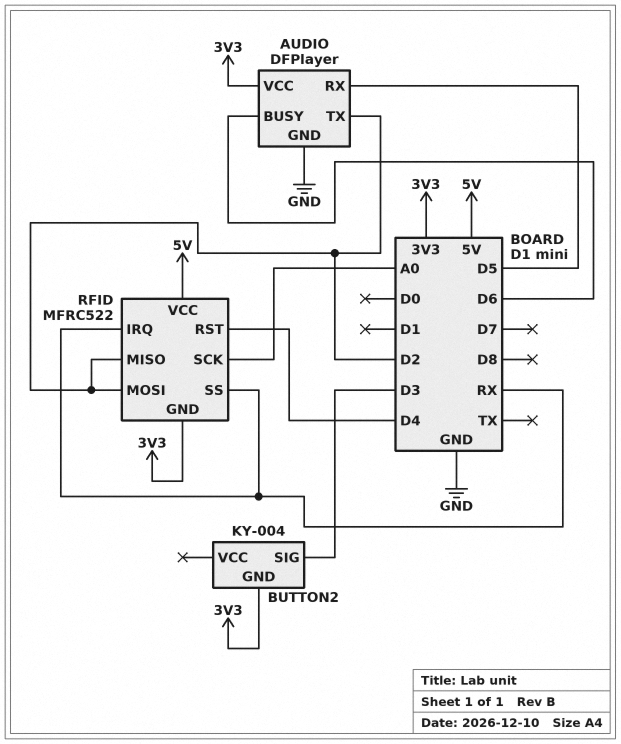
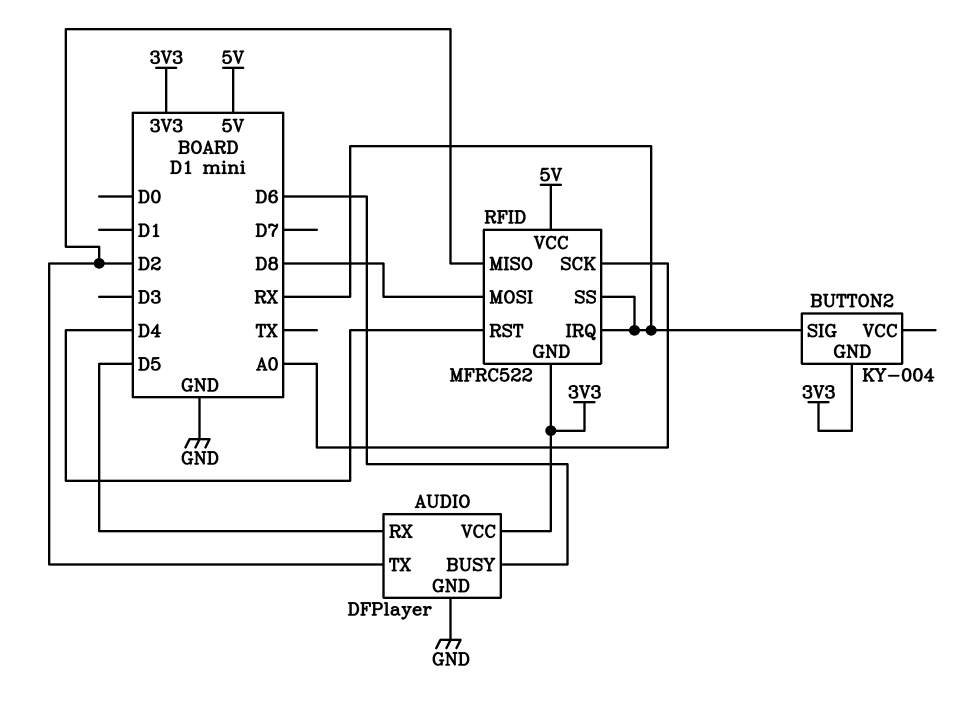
BUTTON2 pin SIG: D3 -> RX
RFID pin MOSI: D2 -> D8

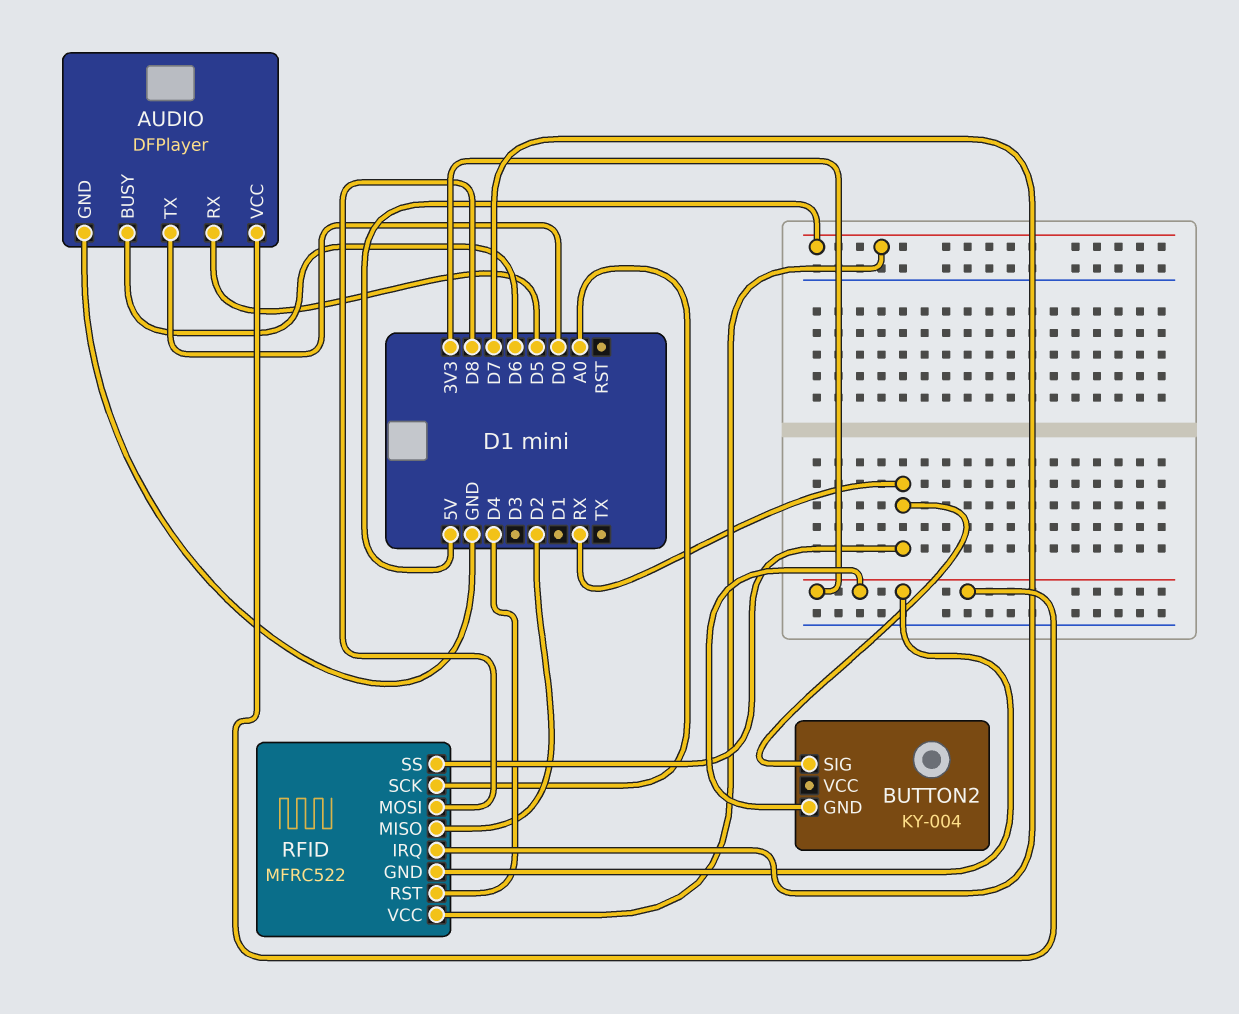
AUDIO pin TX: D2 -> D0
RFID pin IRQ: RX -> D7

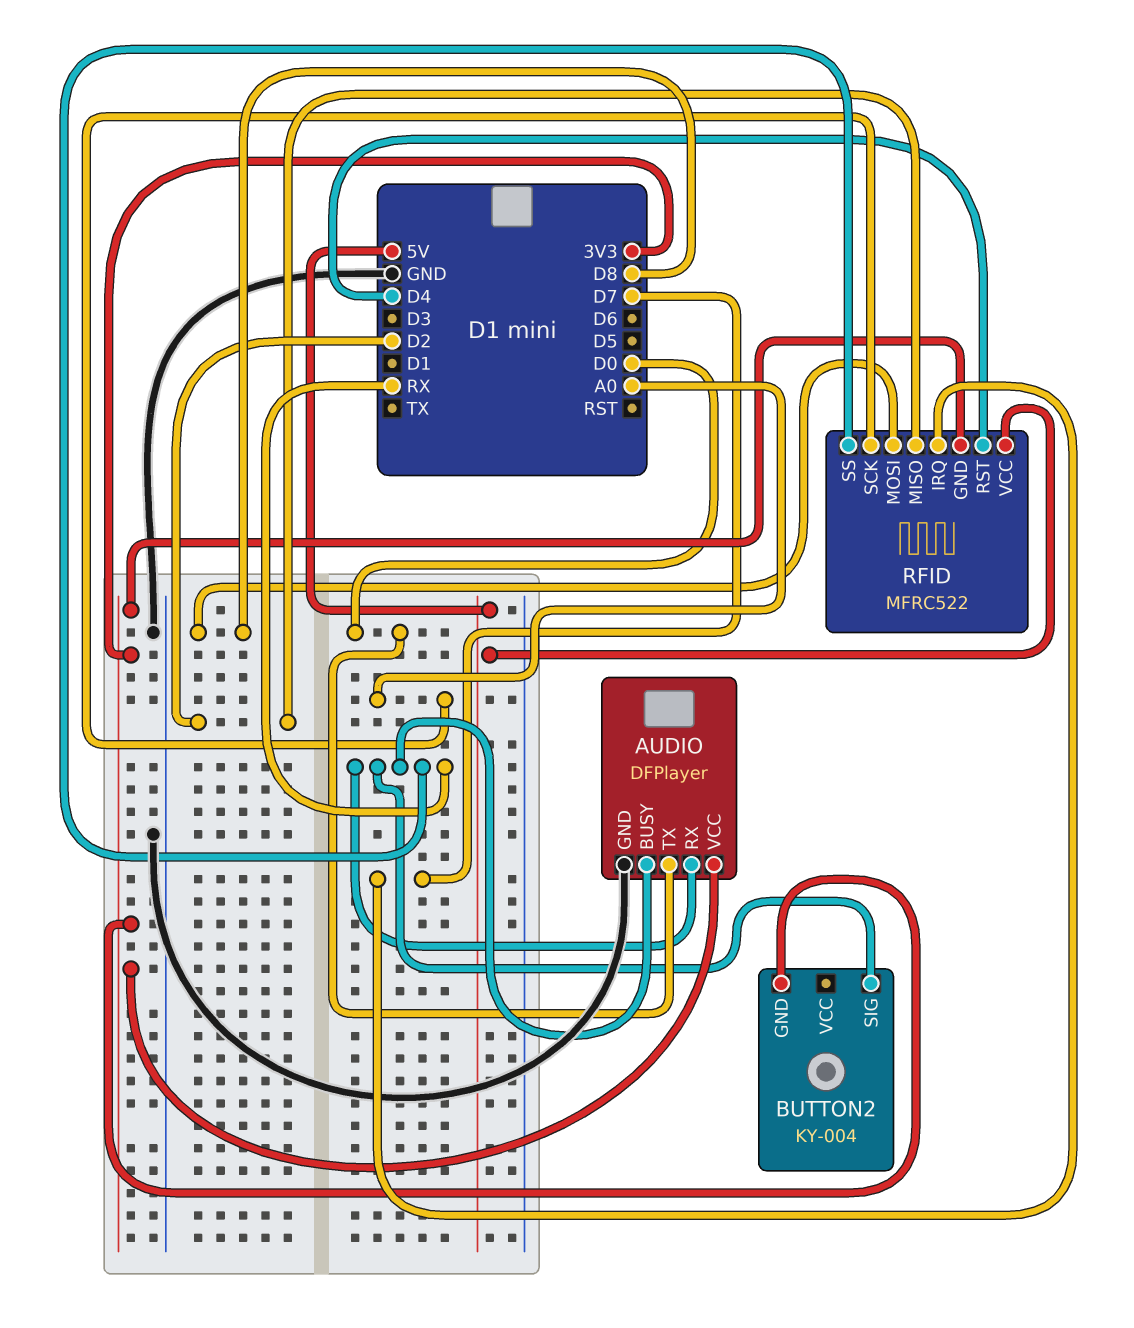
AUDIO pin BUSY: D6 -> RX
AUDIO pin RX: D5 -> RX

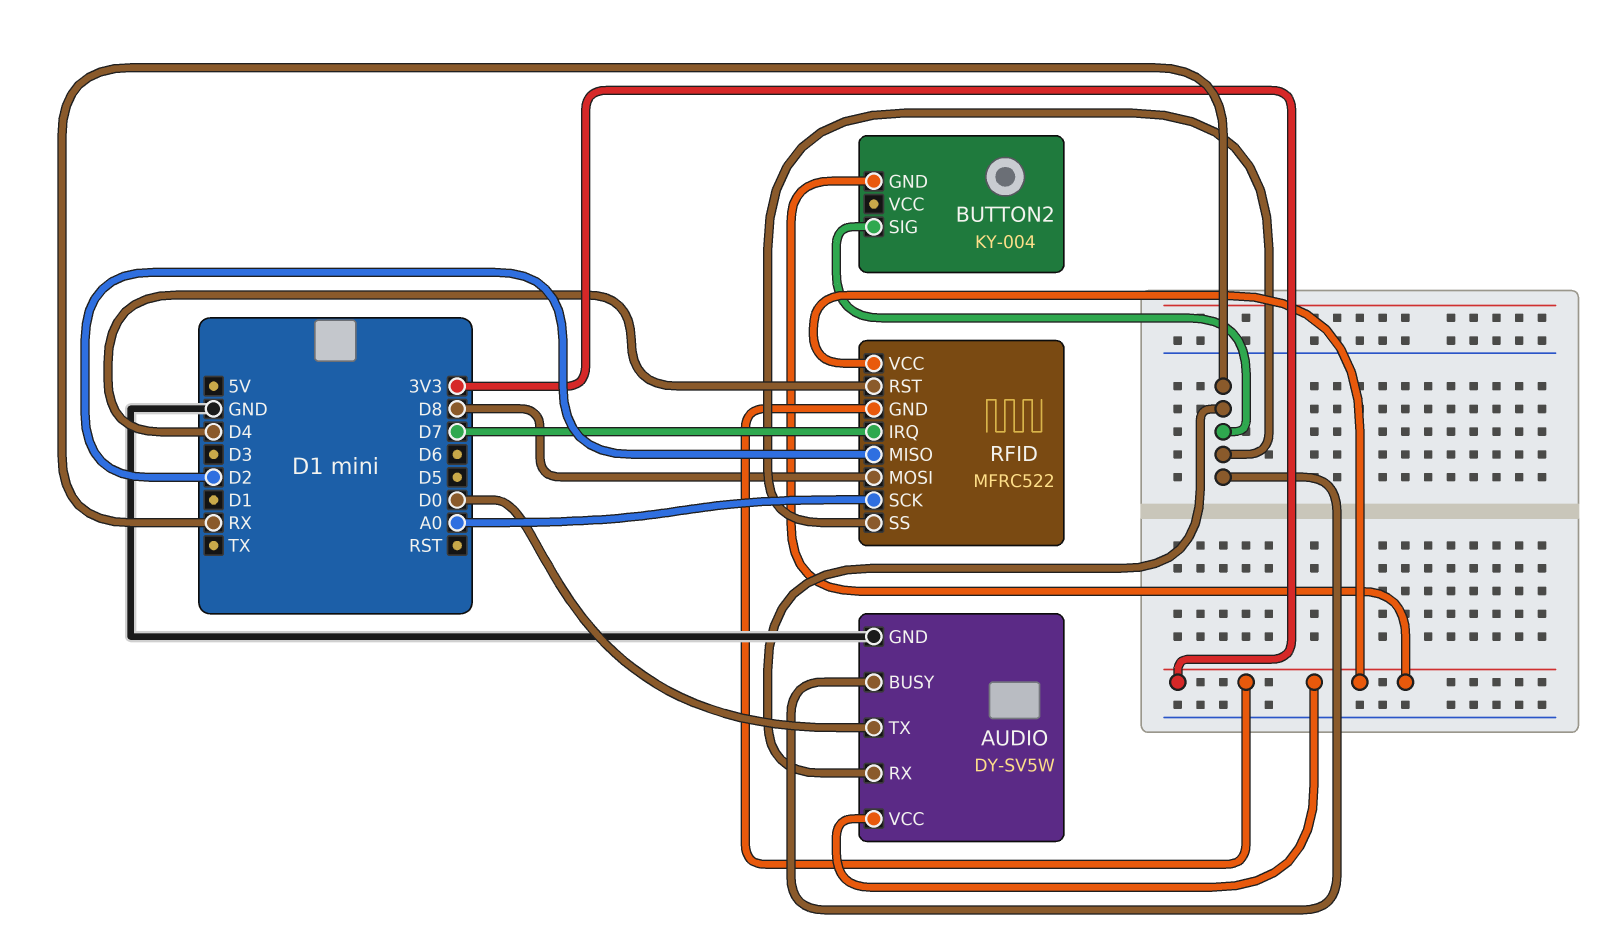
AUDIO: DFPlayer -> DY-SV5W
RFID pin VCC: 5V -> 3V3

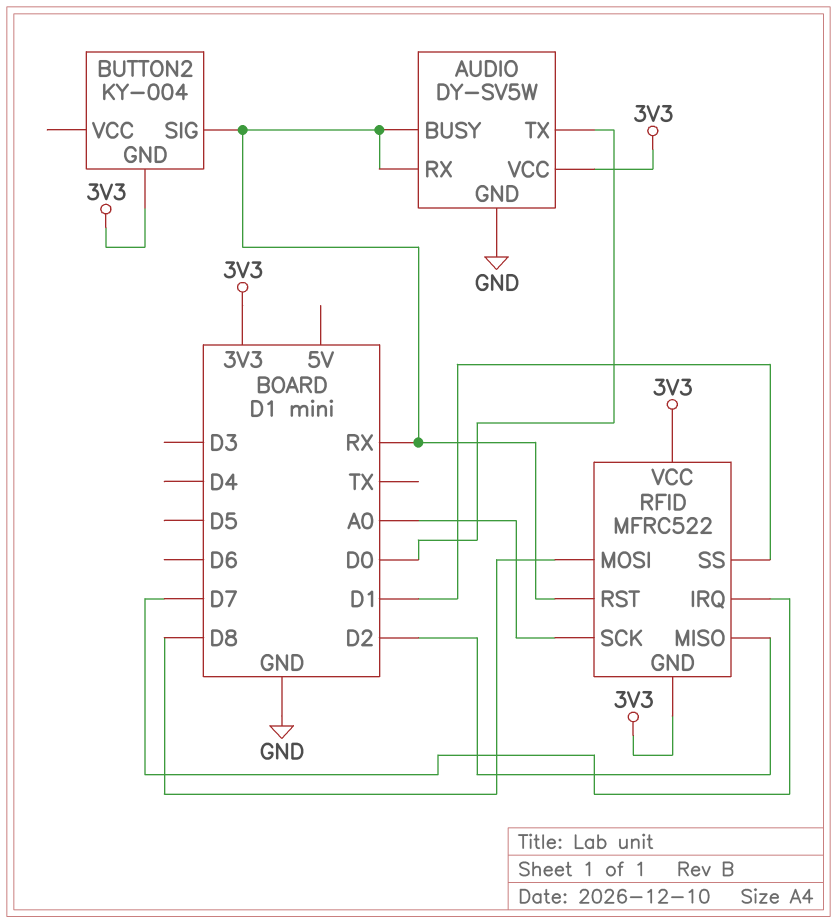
RFID pin RST: D4 -> RX
RFID pin SS: RX -> D1

